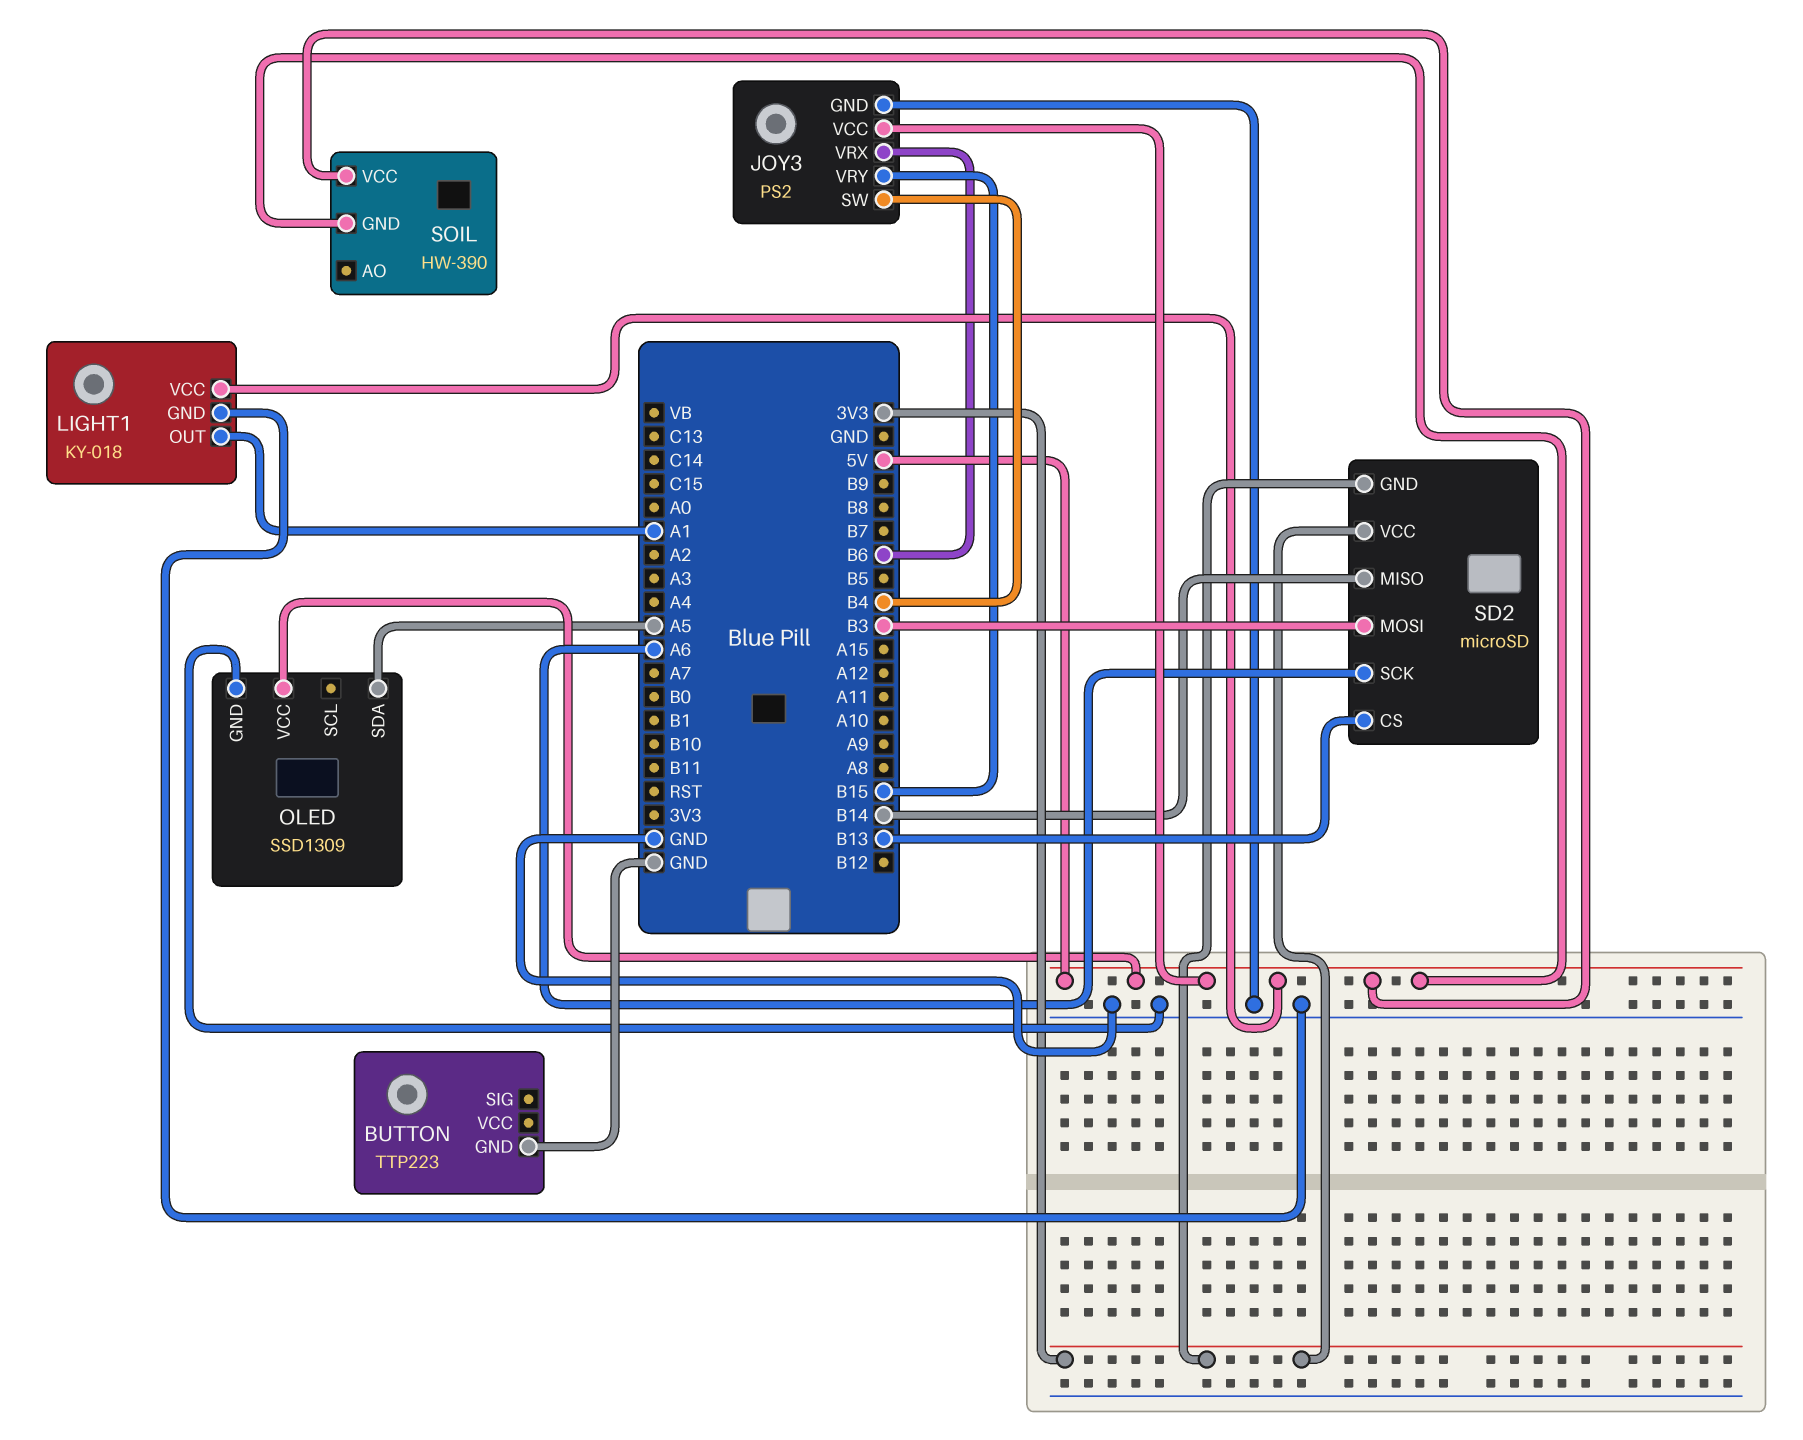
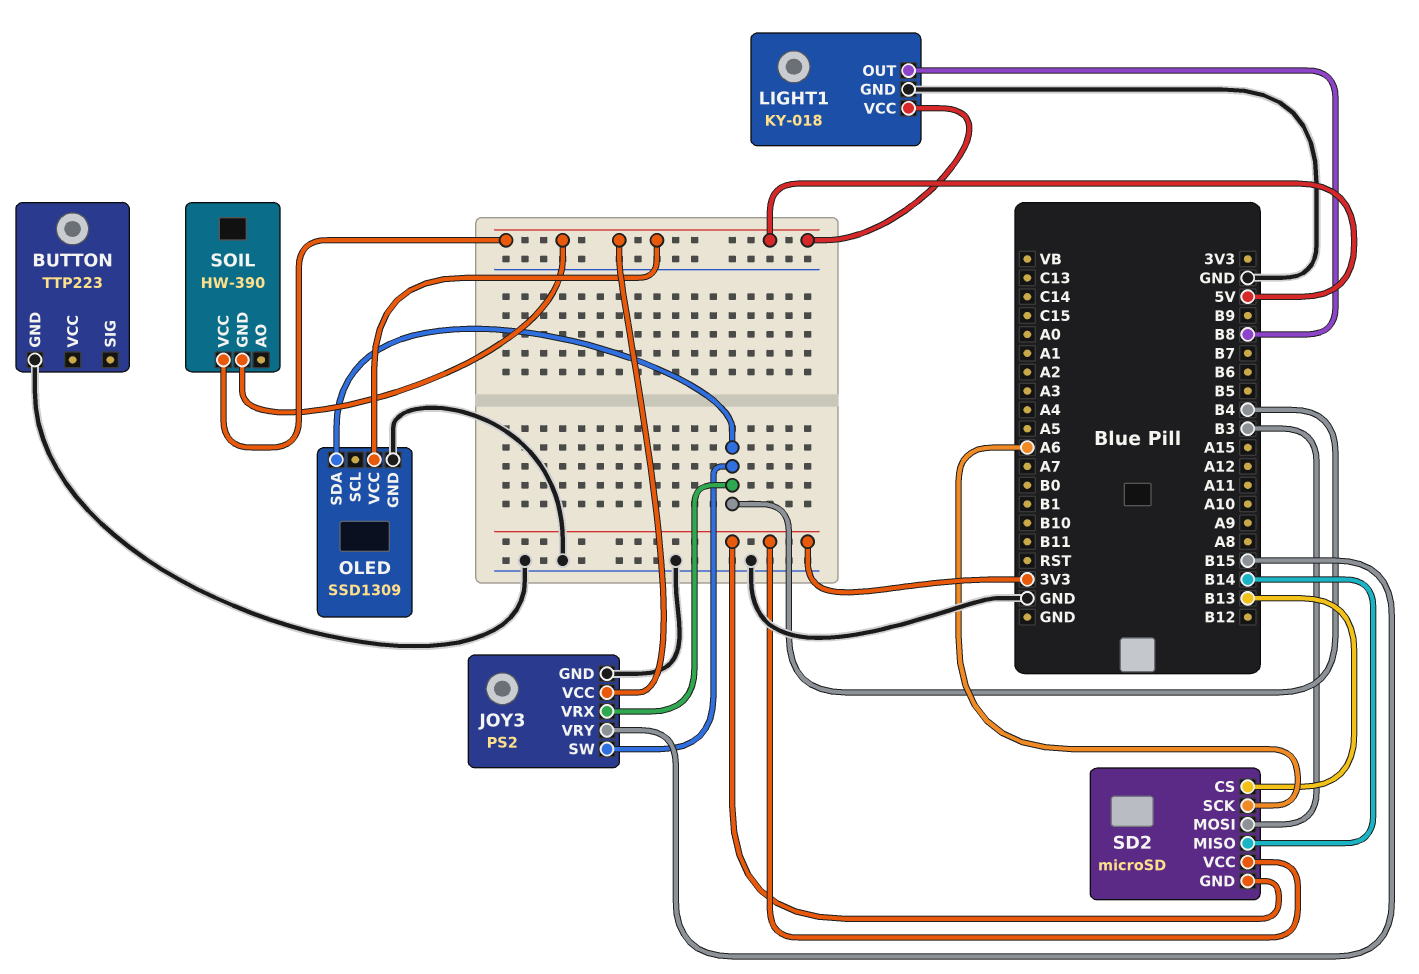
JOY3 pin VRX: B6 -> B4
LIGHT1 pin OUT: A1 -> B8
OLED pin SDA: A5 -> B4

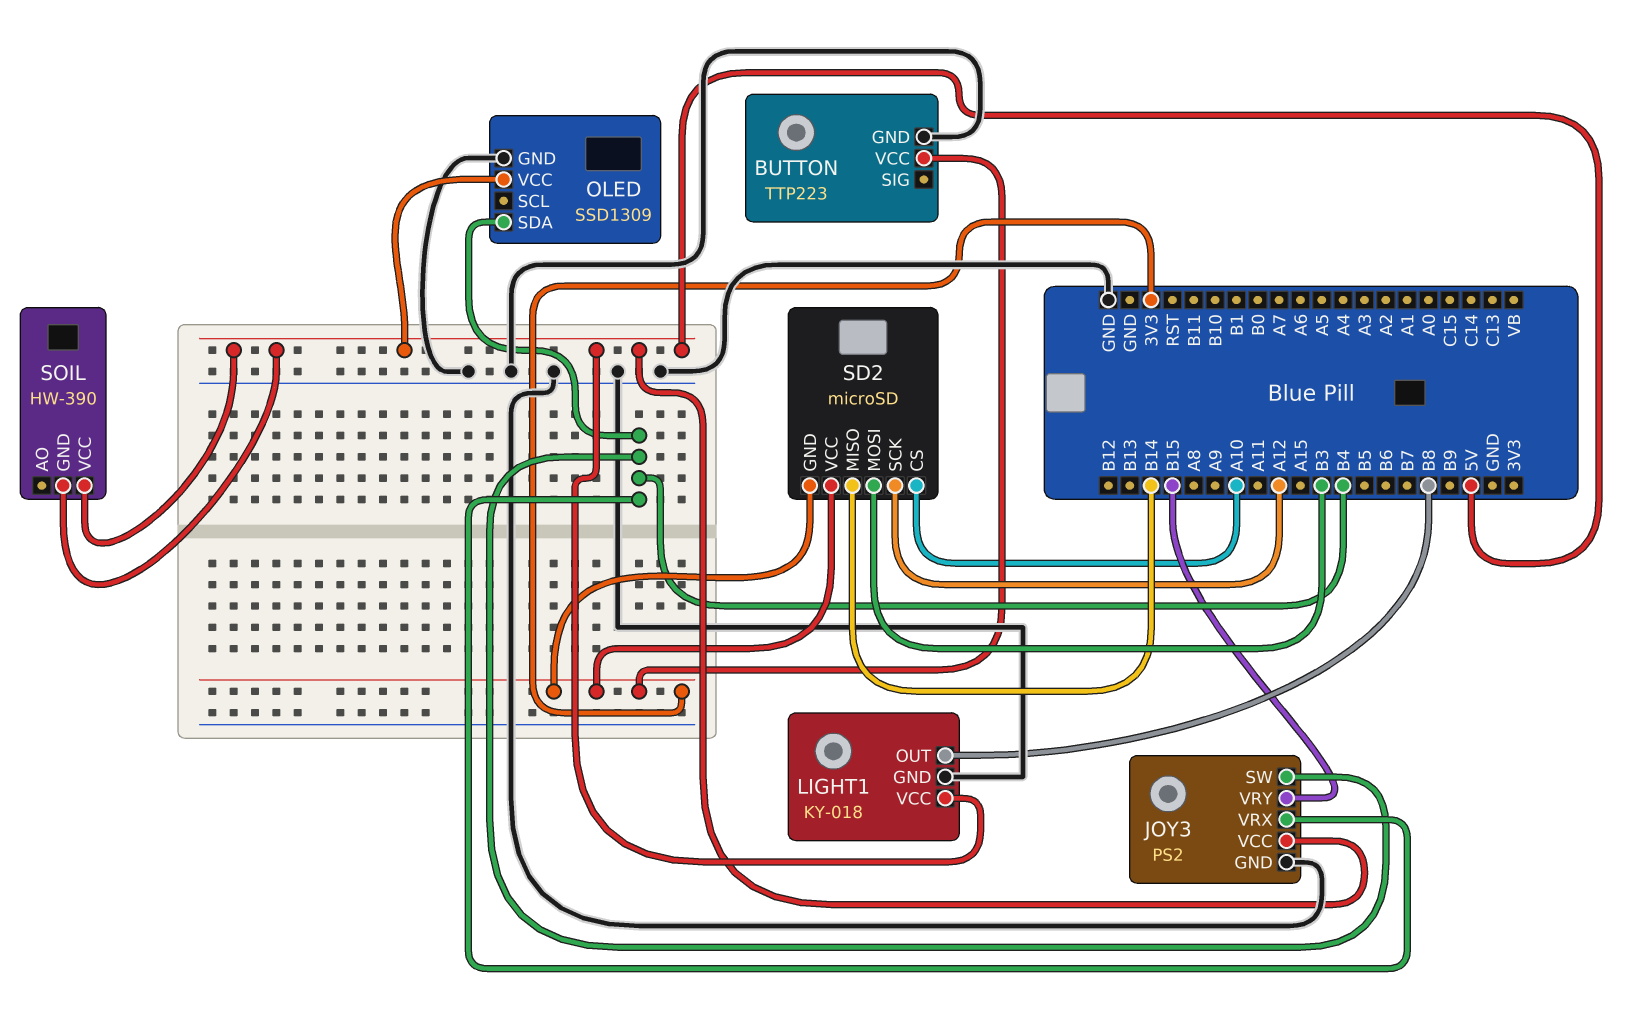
BUTTON pin VCC: none -> 3V3
SD2 pin CS: B13 -> A10
SD2 pin SCK: A6 -> A12

